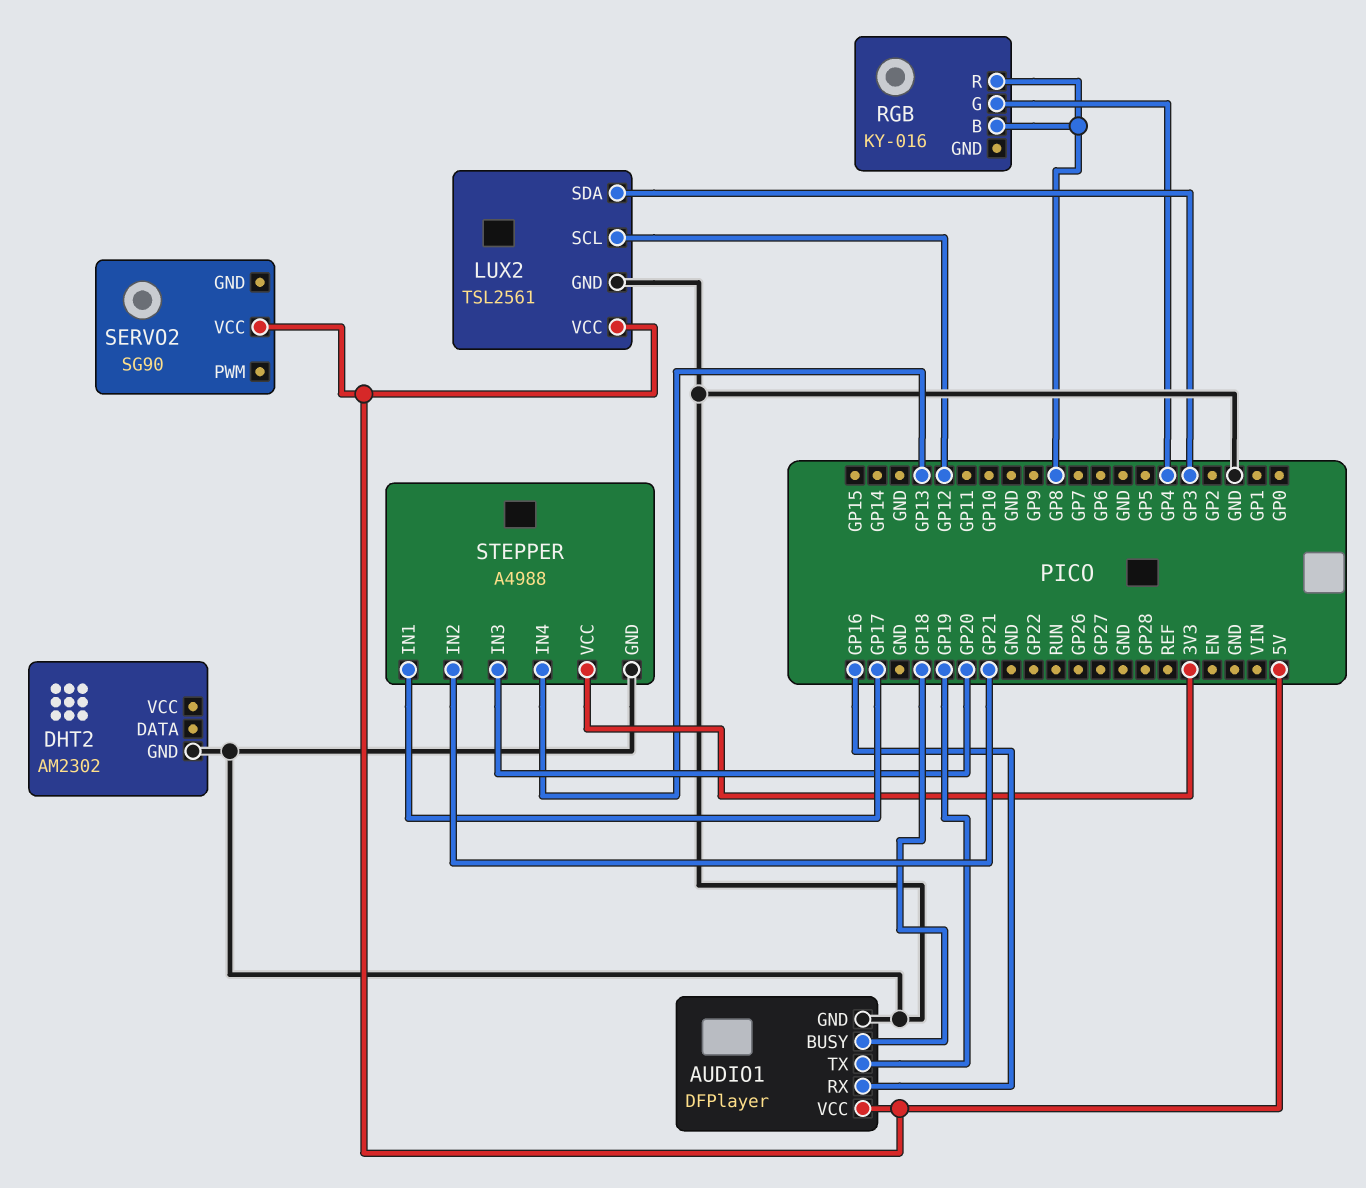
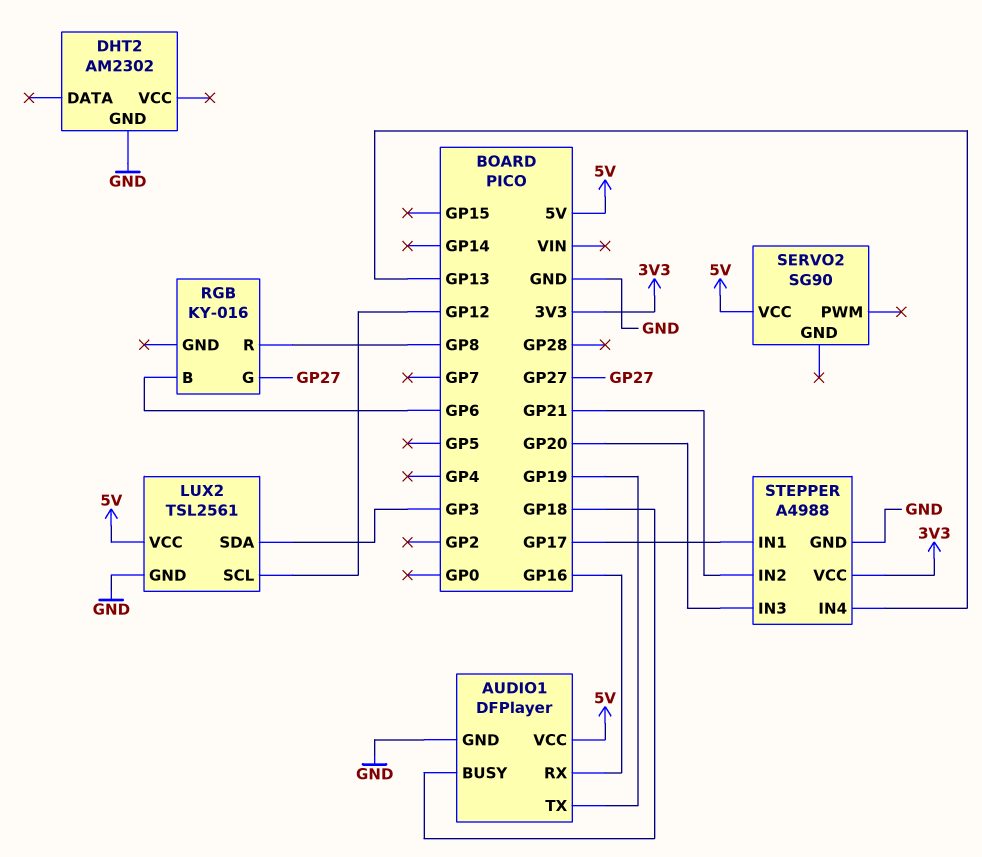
RGB pin B: GP8 -> GP6
RGB pin G: GP4 -> GP27

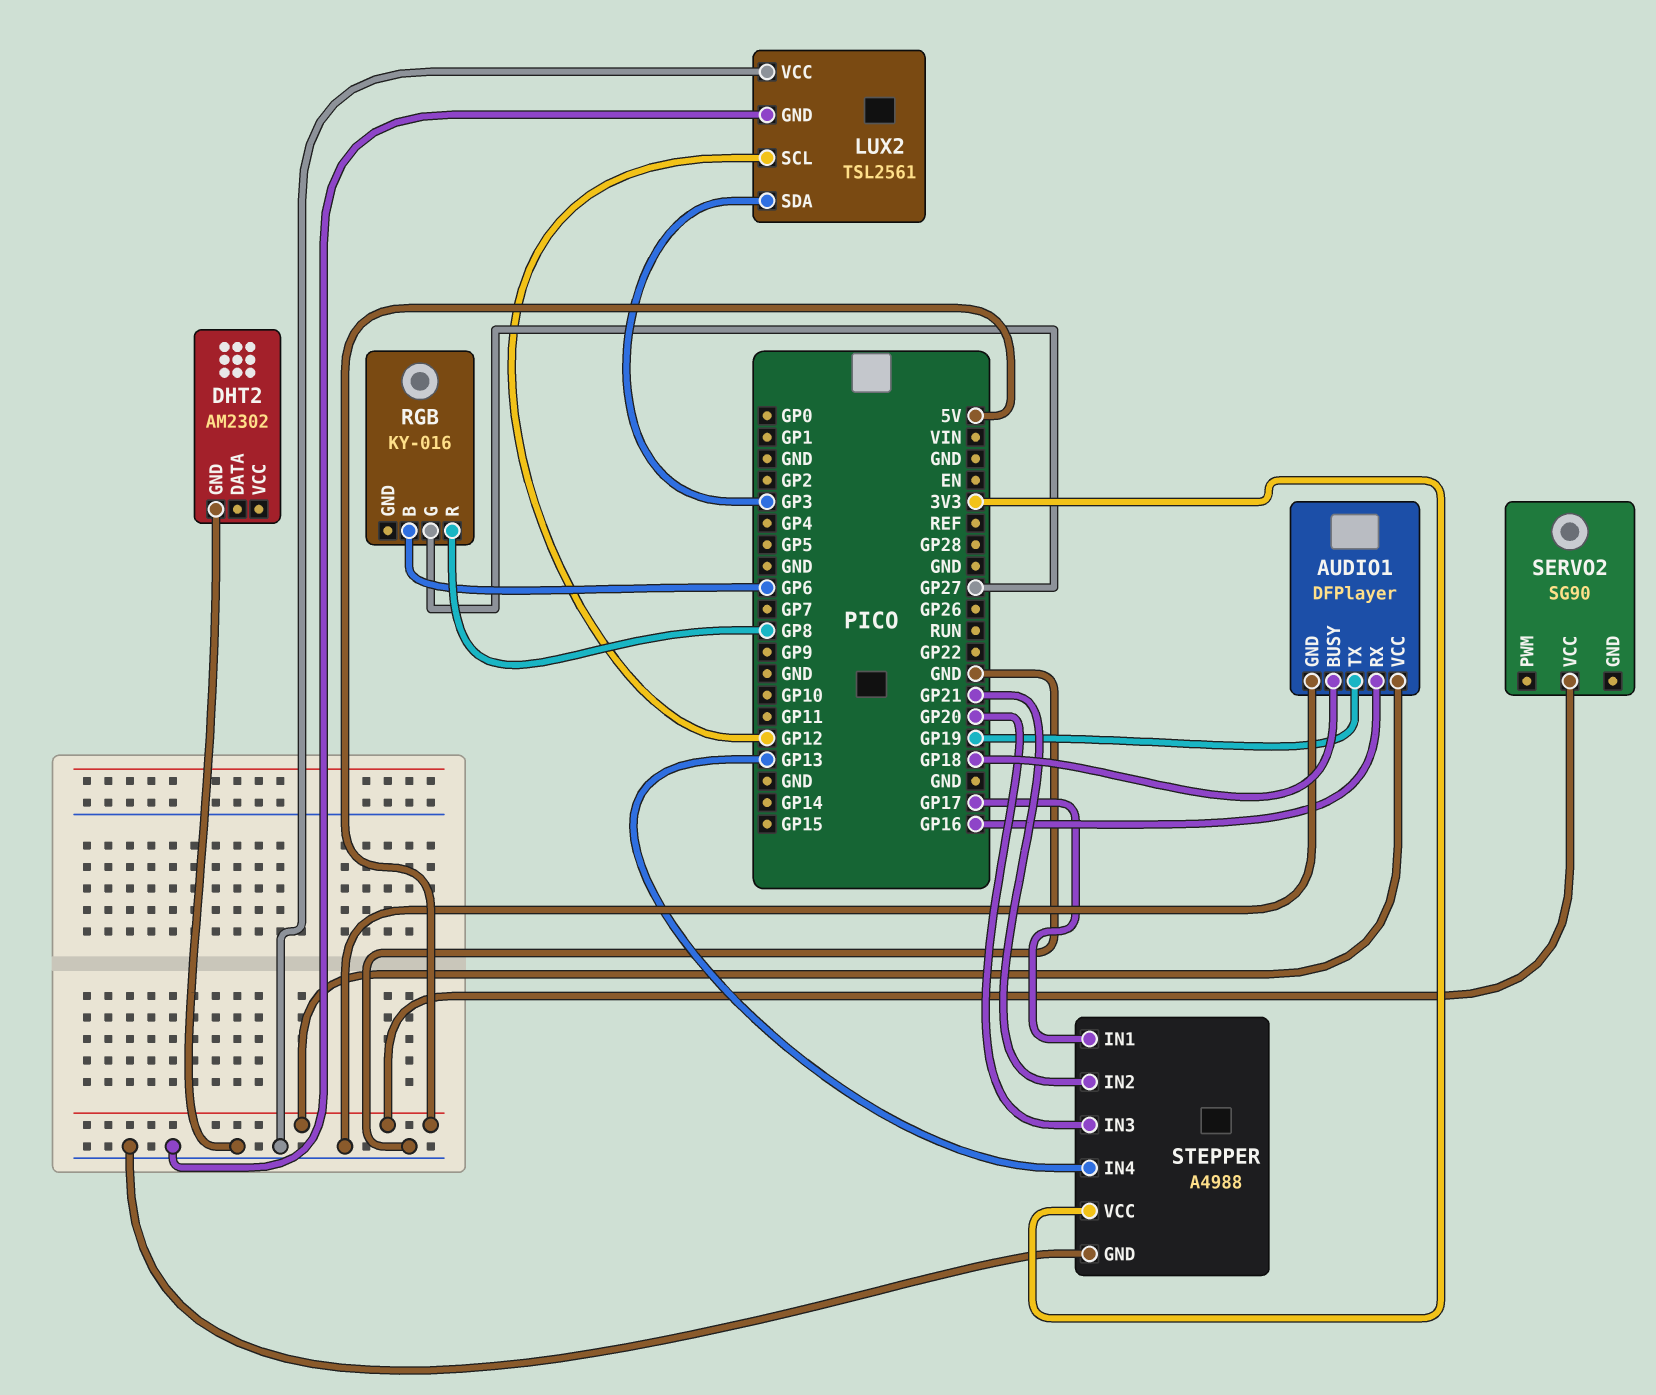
LUX2 pin VCC: 5V -> GND

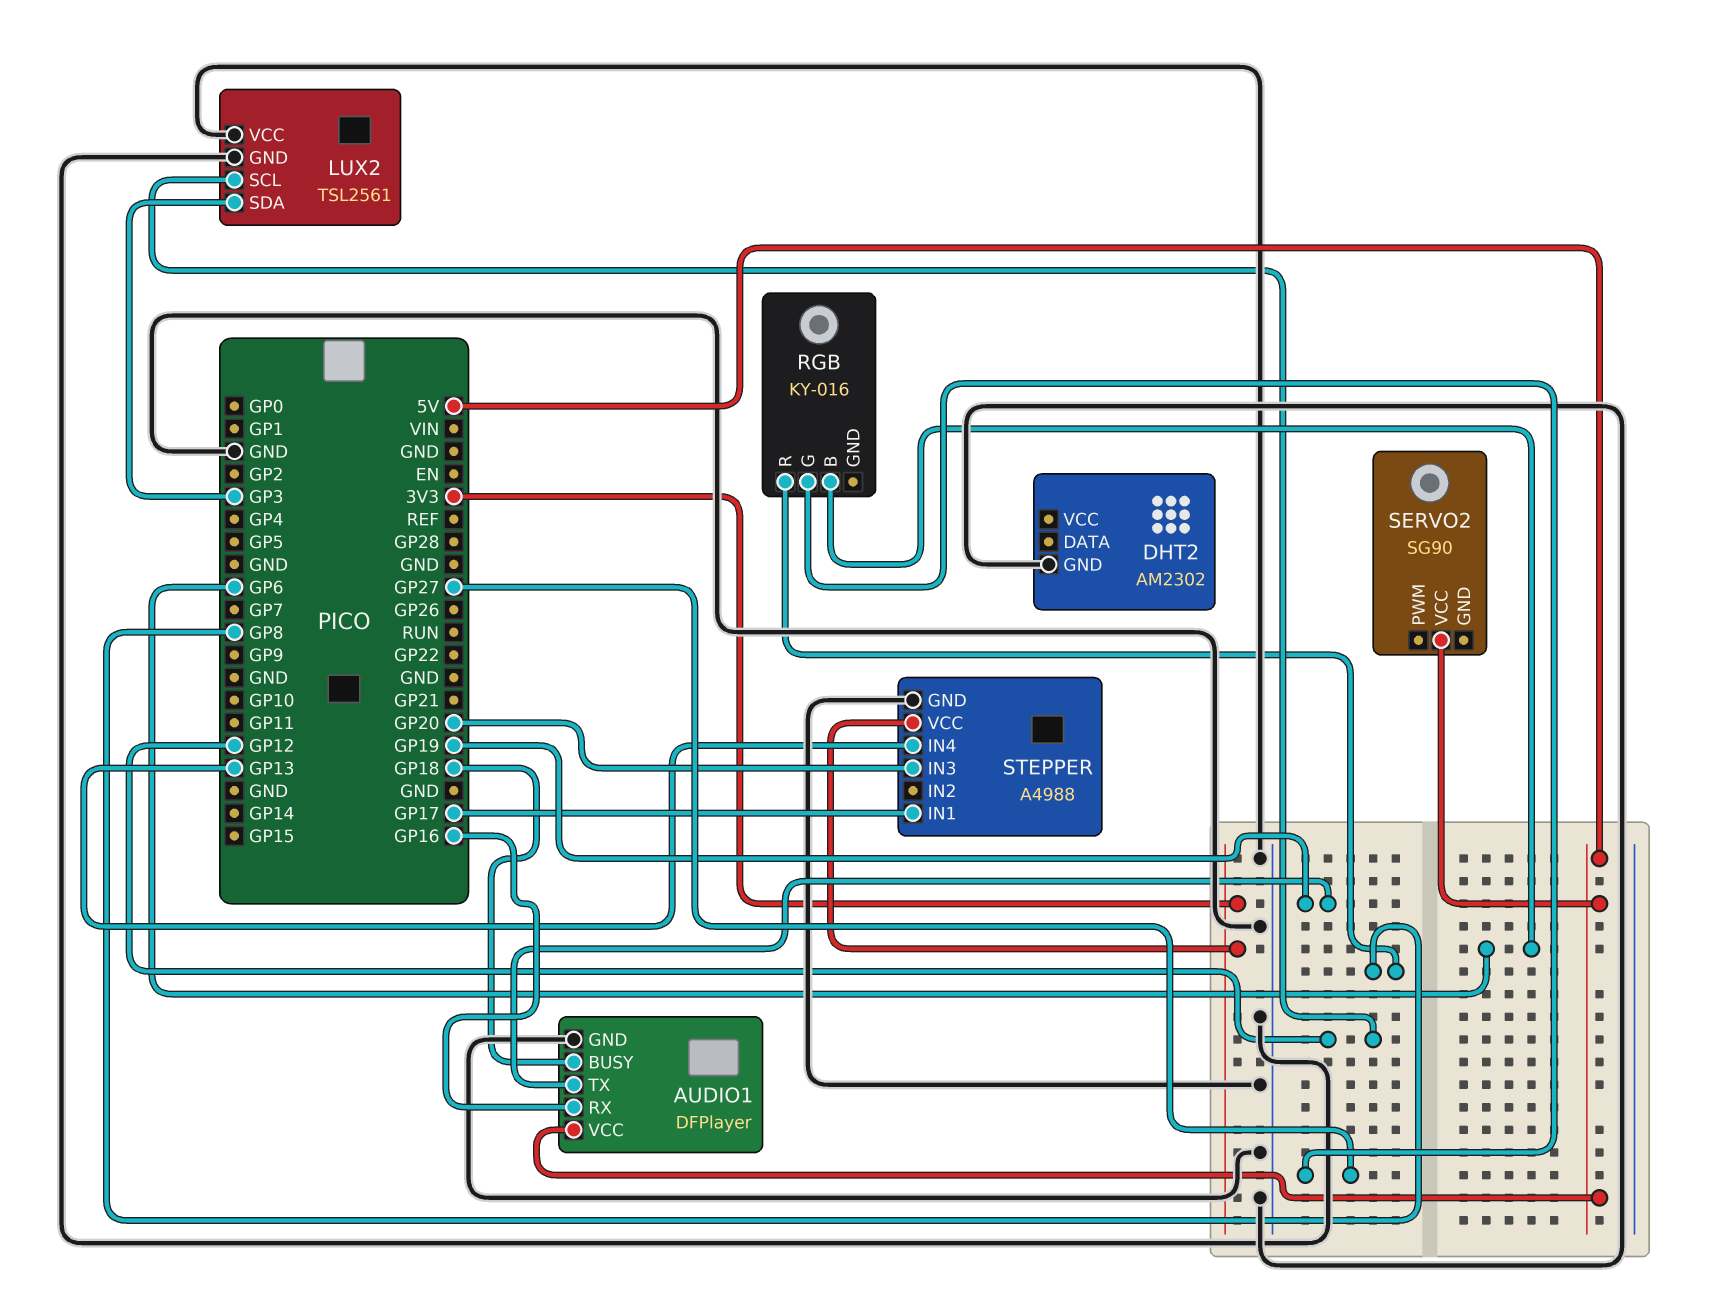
STEPPER pin IN2: GP21 -> none

